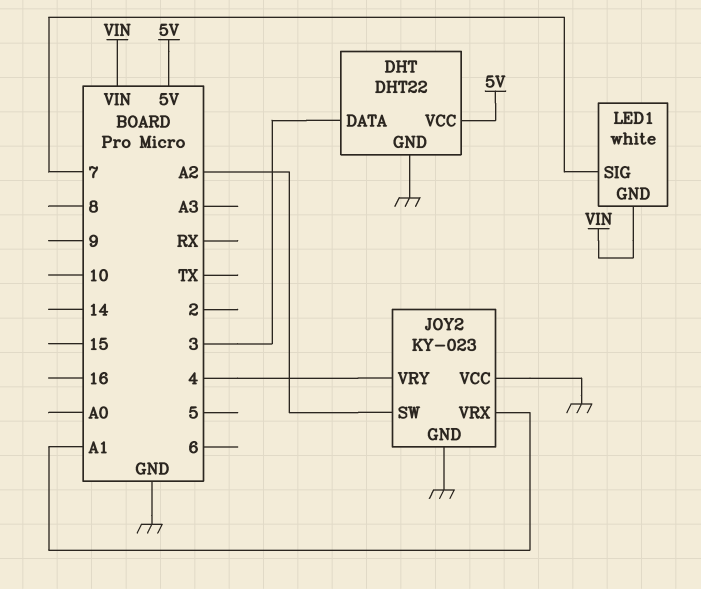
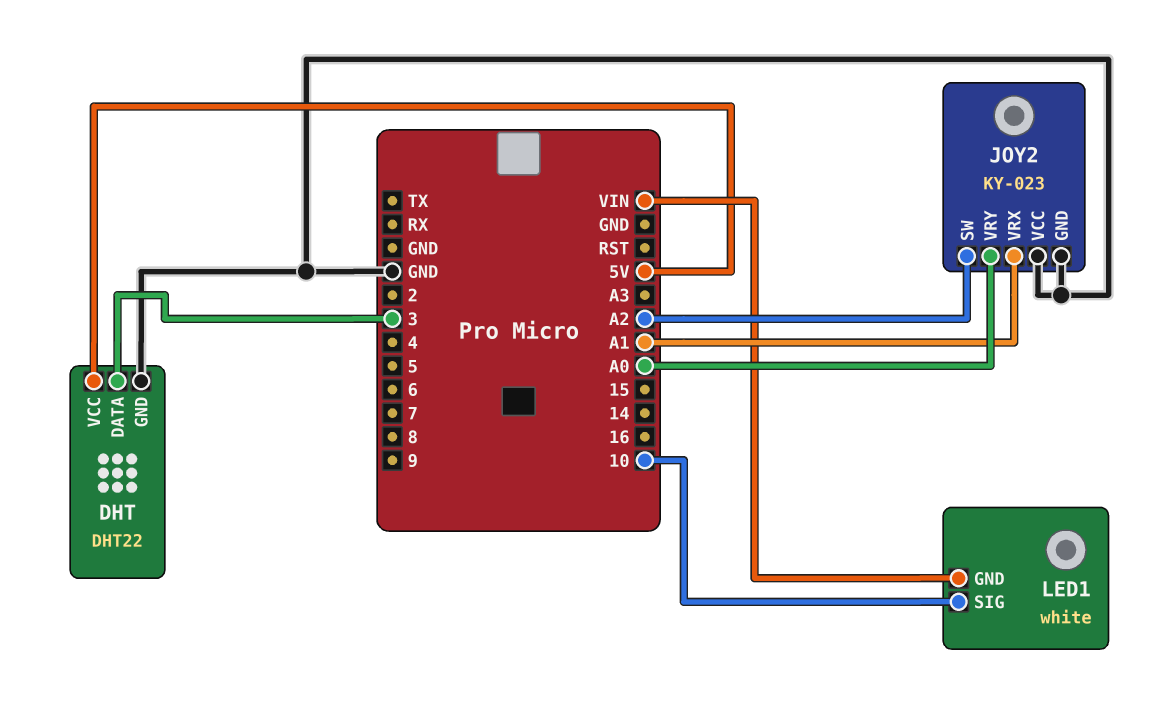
JOY2 pin VRY: 4 -> A0
LED1 pin SIG: 7 -> 10

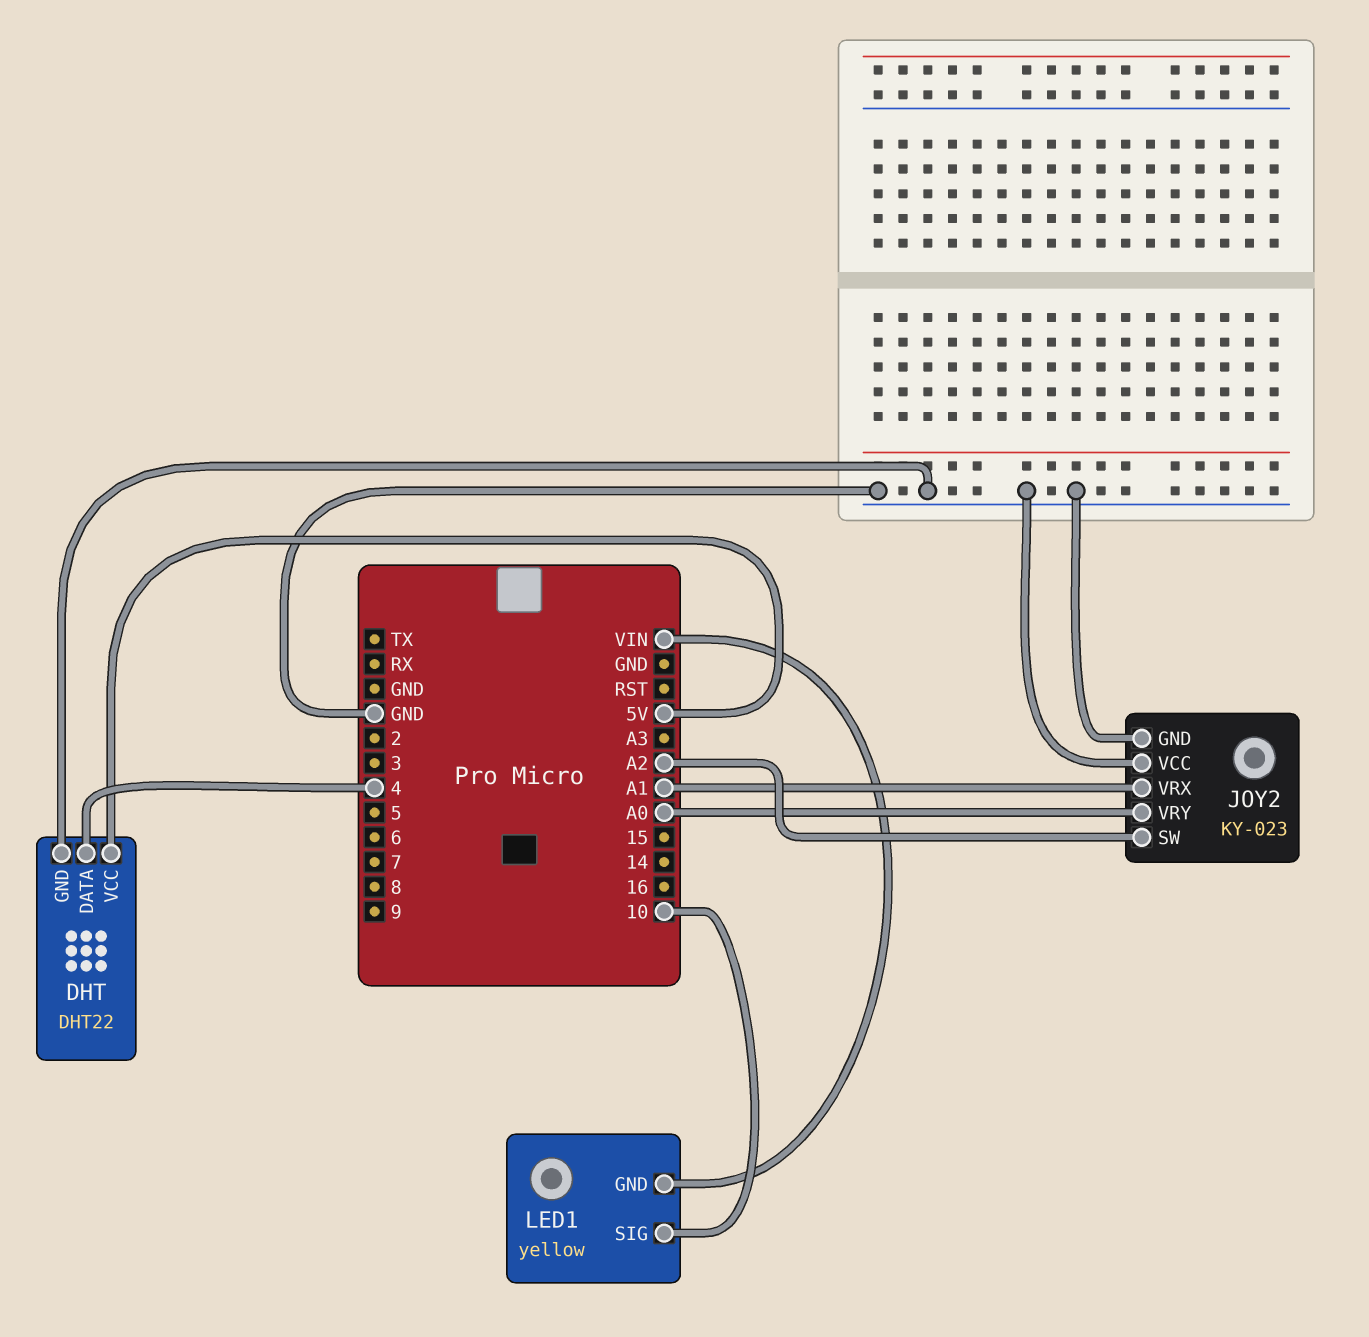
DHT pin DATA: 3 -> 4
LED1: white -> yellow

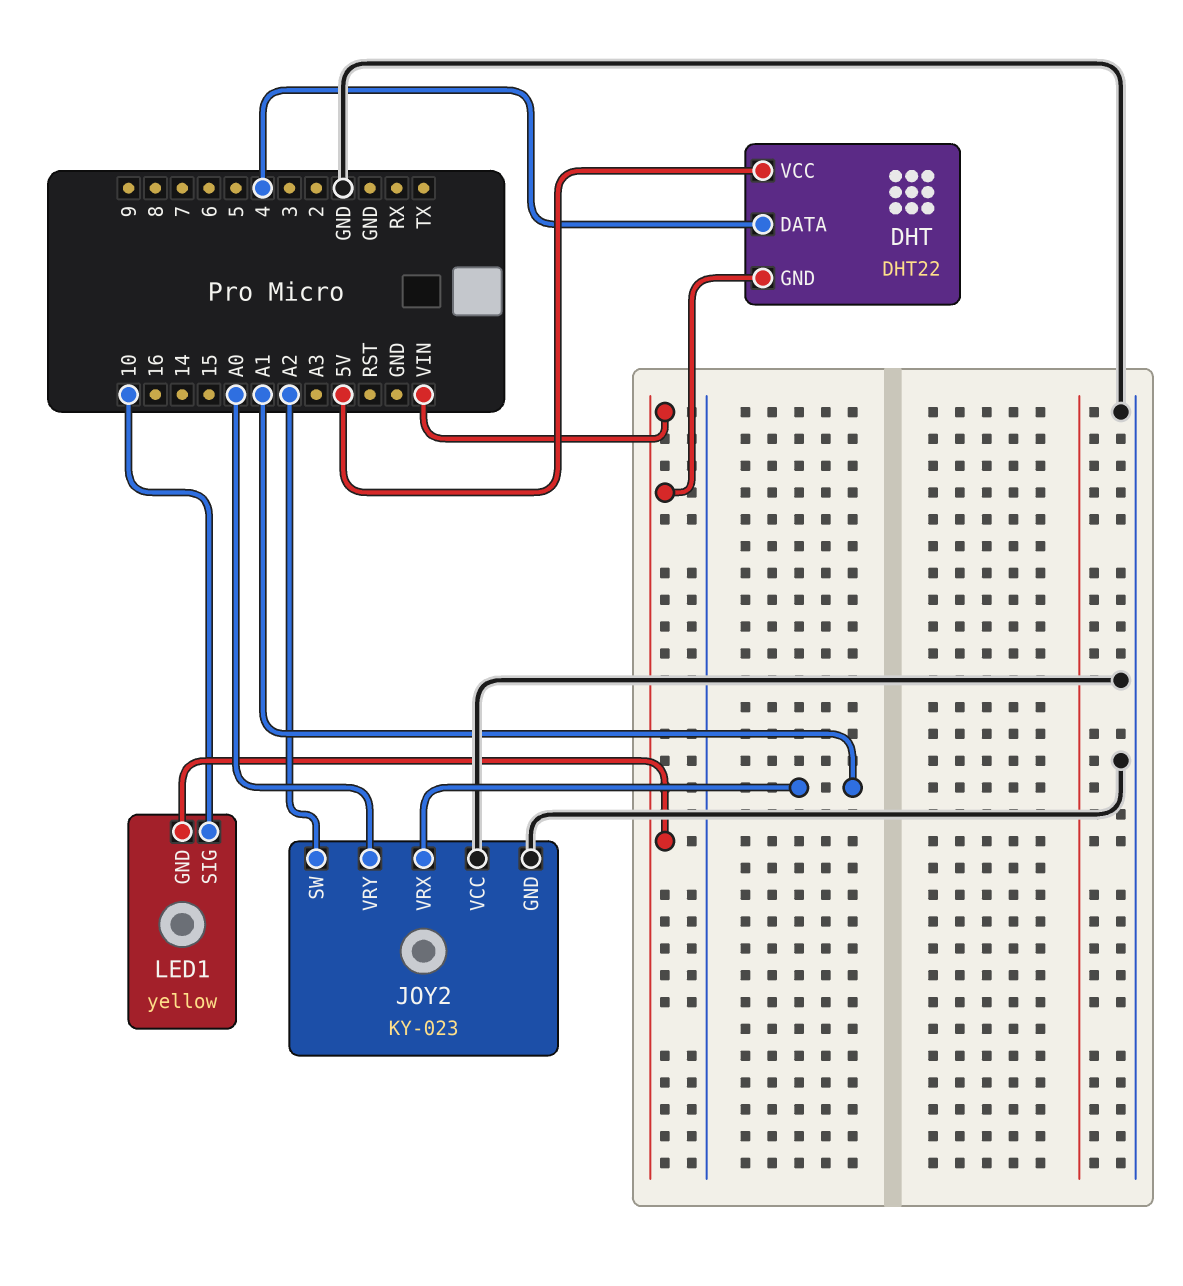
DHT pin GND: GND -> VIN

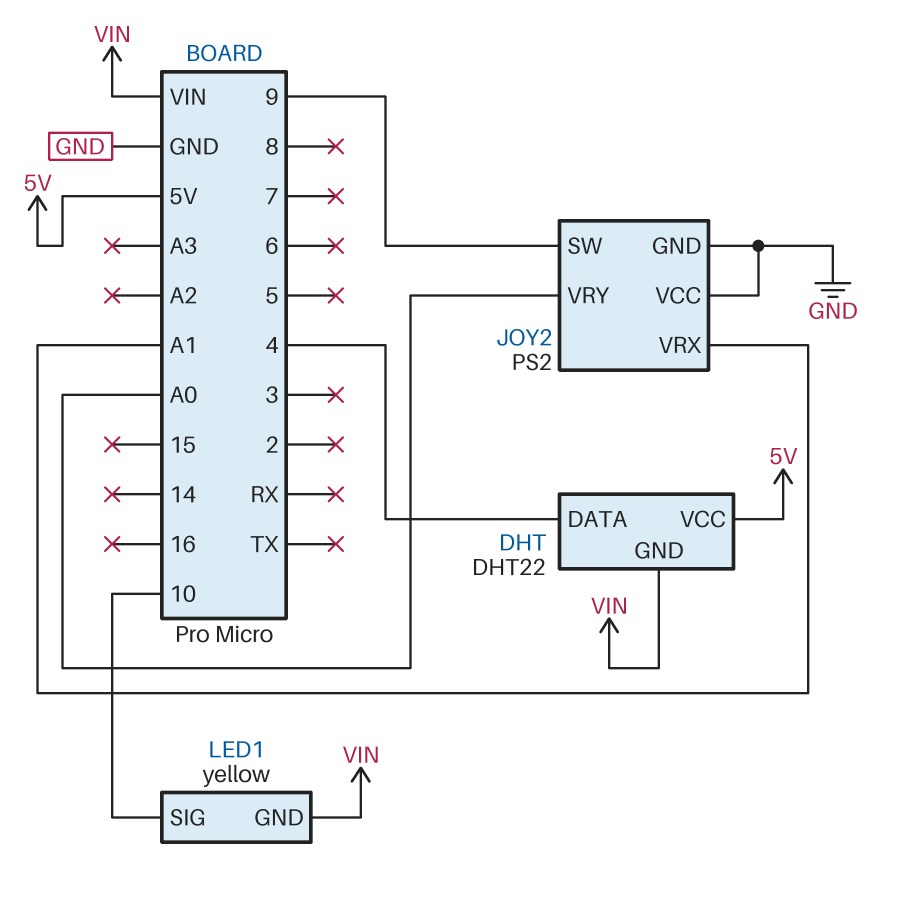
JOY2: KY-023 -> PS2
JOY2 pin SW: A2 -> 9

